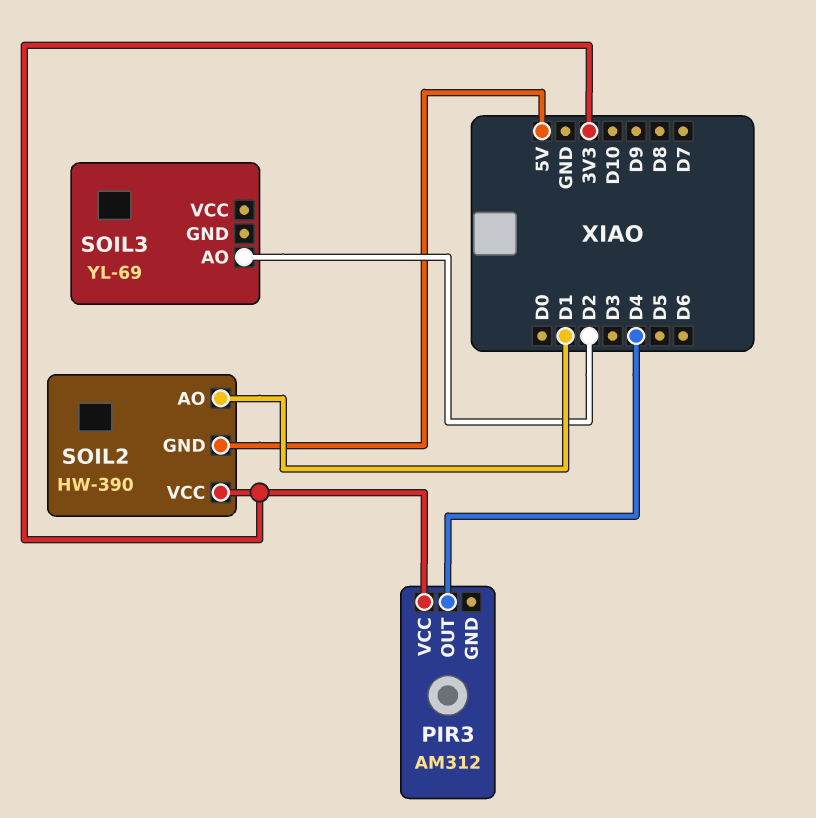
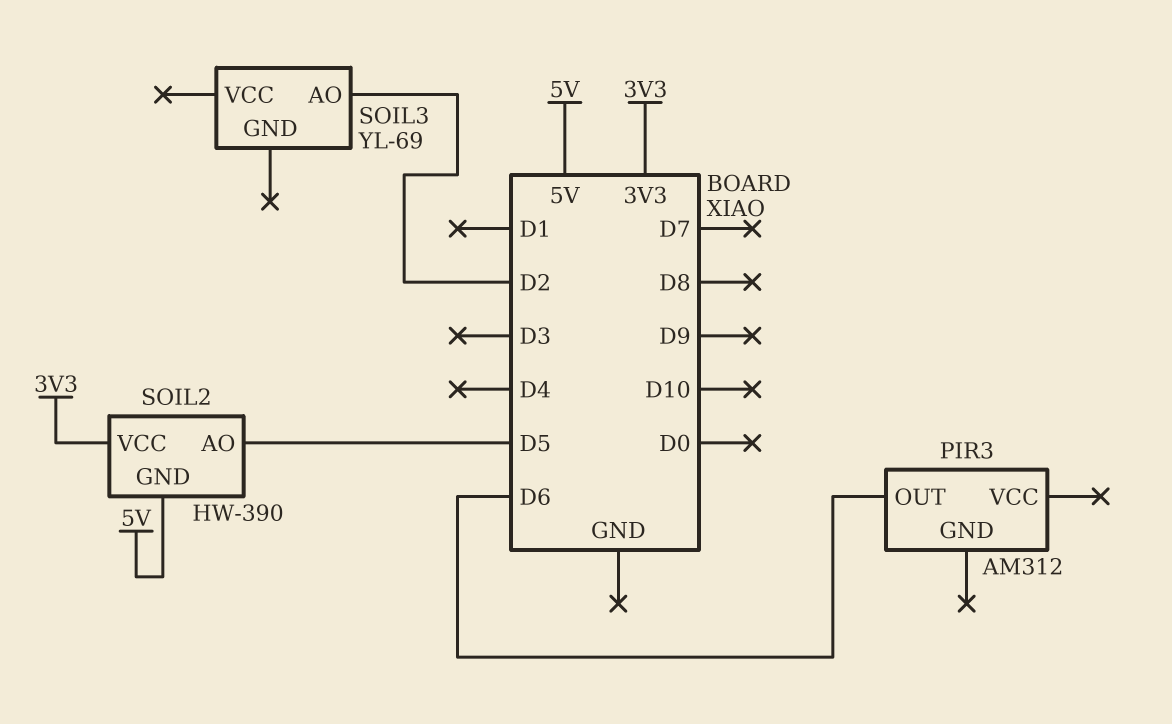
PIR3 pin OUT: D4 -> D6
PIR3 pin VCC: 3V3 -> none
SOIL2 pin AO: D1 -> D5

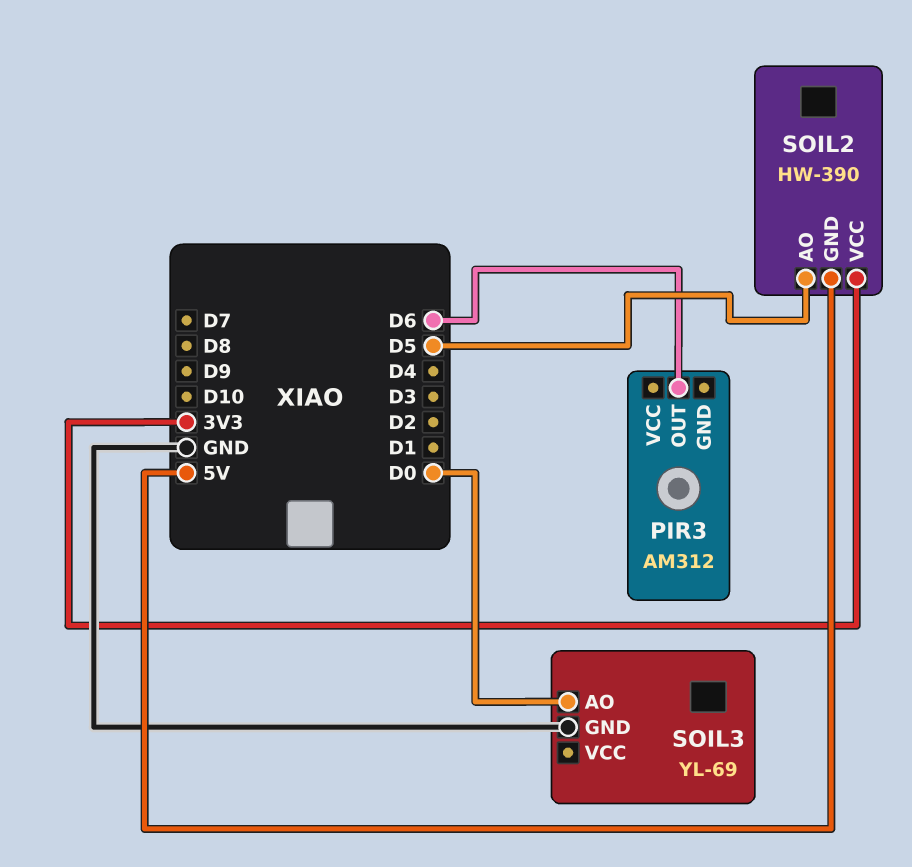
SOIL3 pin AO: D2 -> D0
SOIL3 pin GND: none -> GND

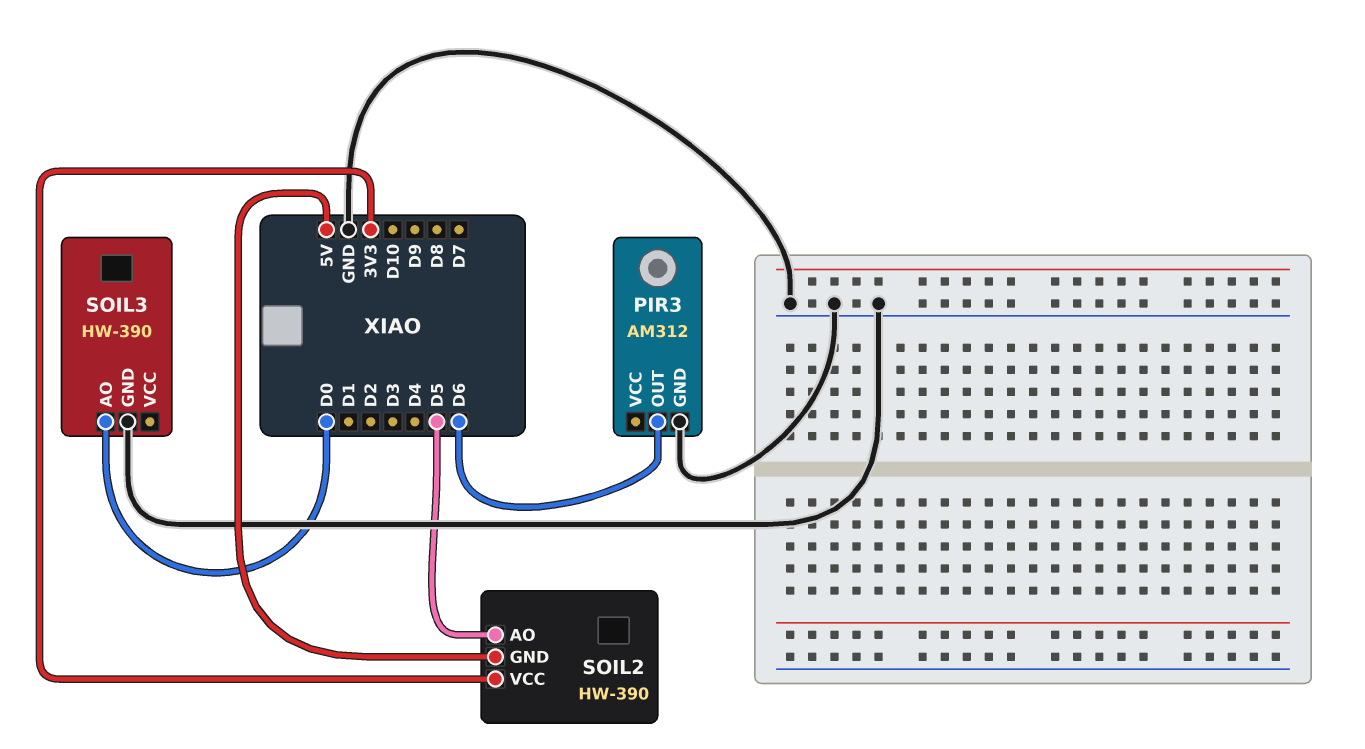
PIR3 pin GND: none -> GND
SOIL3: YL-69 -> HW-390

